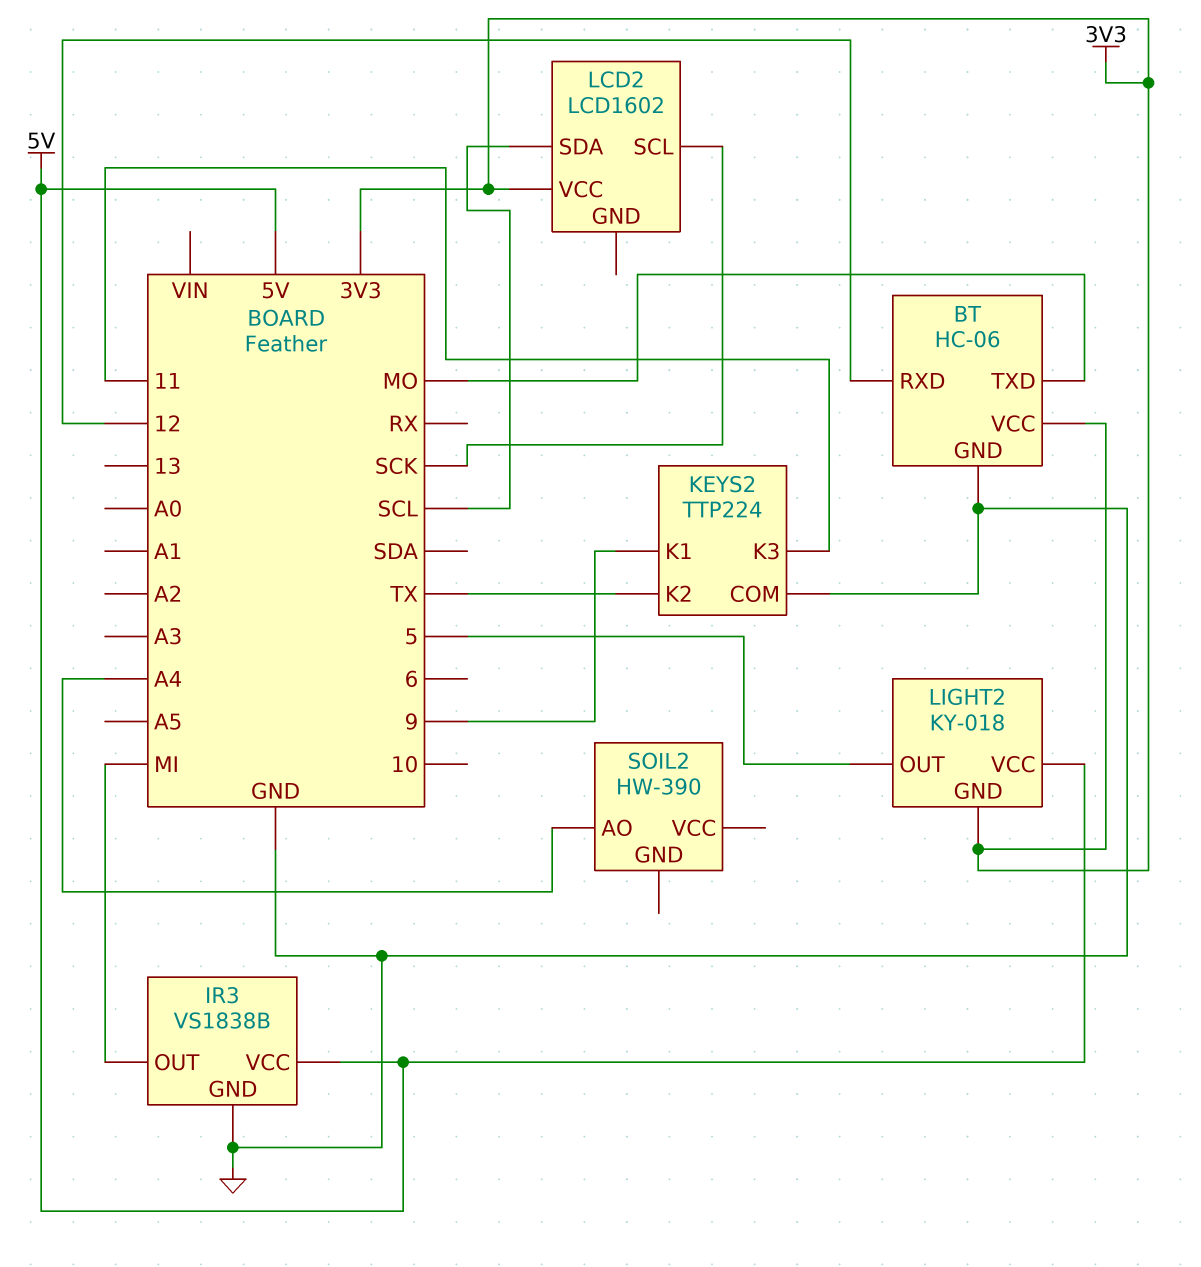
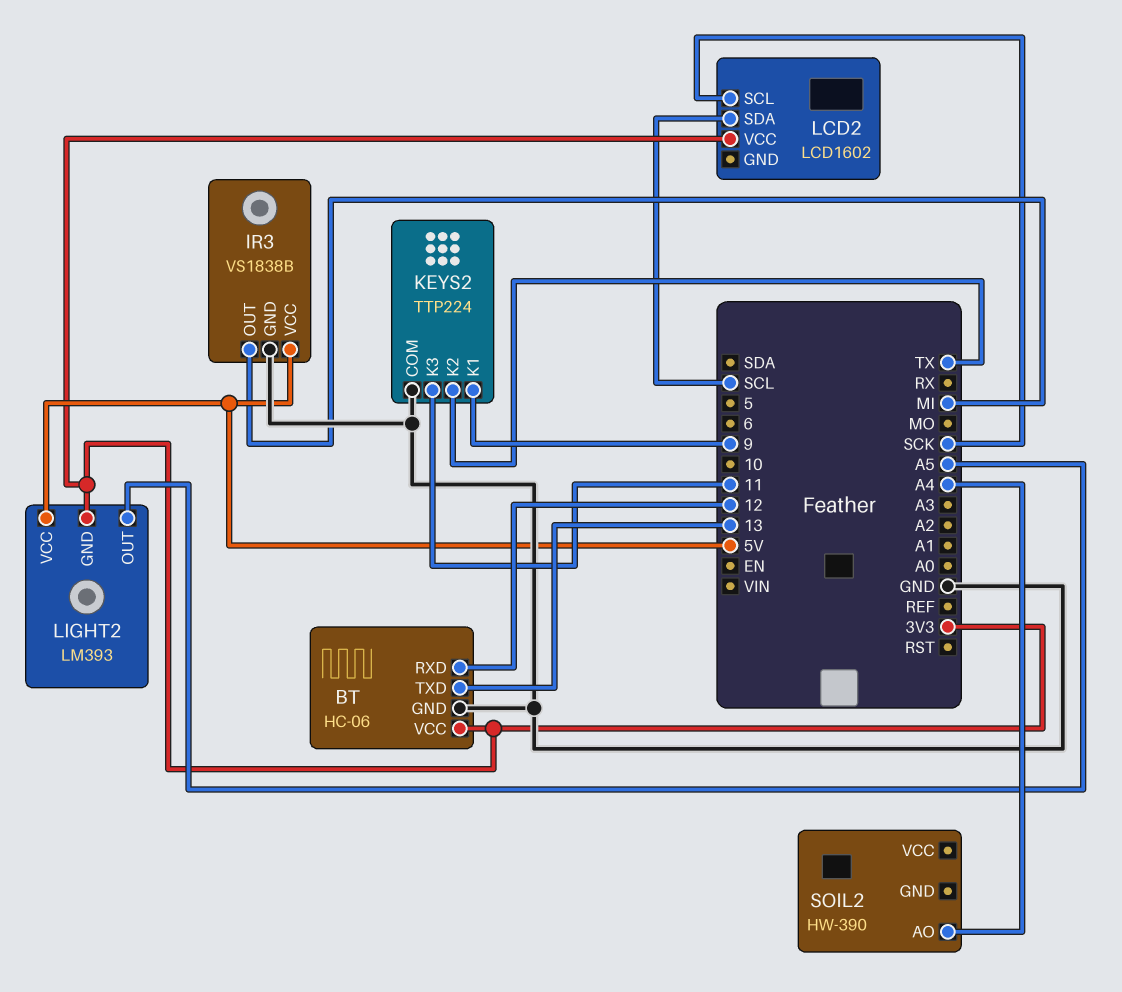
BT pin TXD: MO -> 13
LIGHT2: KY-018 -> LM393
LIGHT2 pin OUT: 5 -> A5

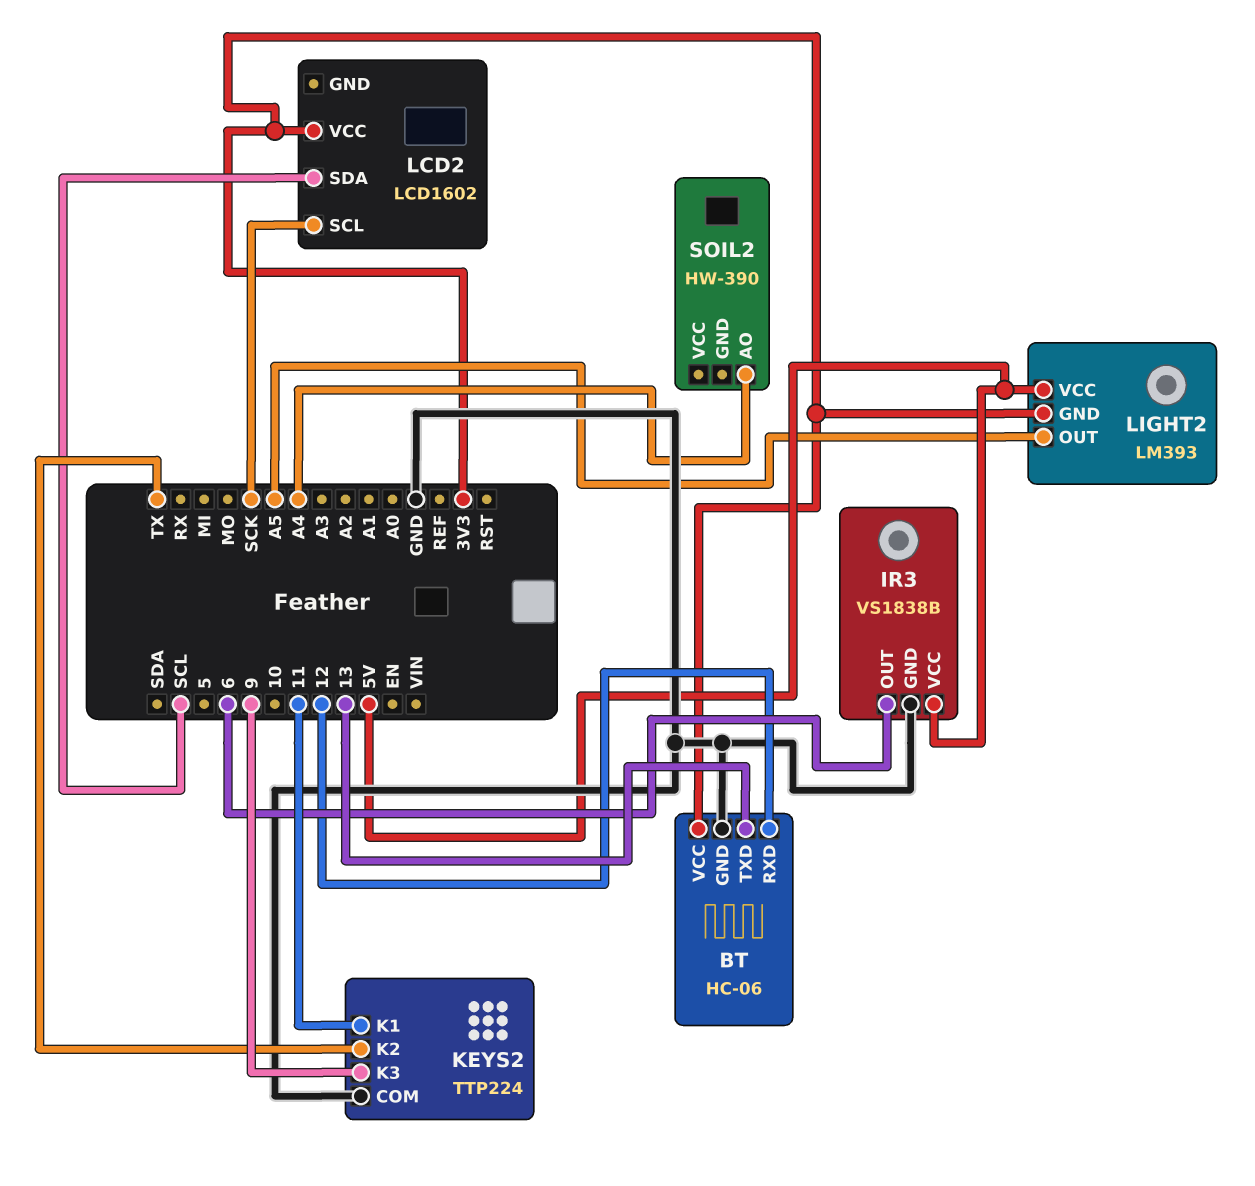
IR3 pin OUT: MI -> 6
KEYS2 pin K1: 9 -> 11
KEYS2 pin K3: 11 -> 9

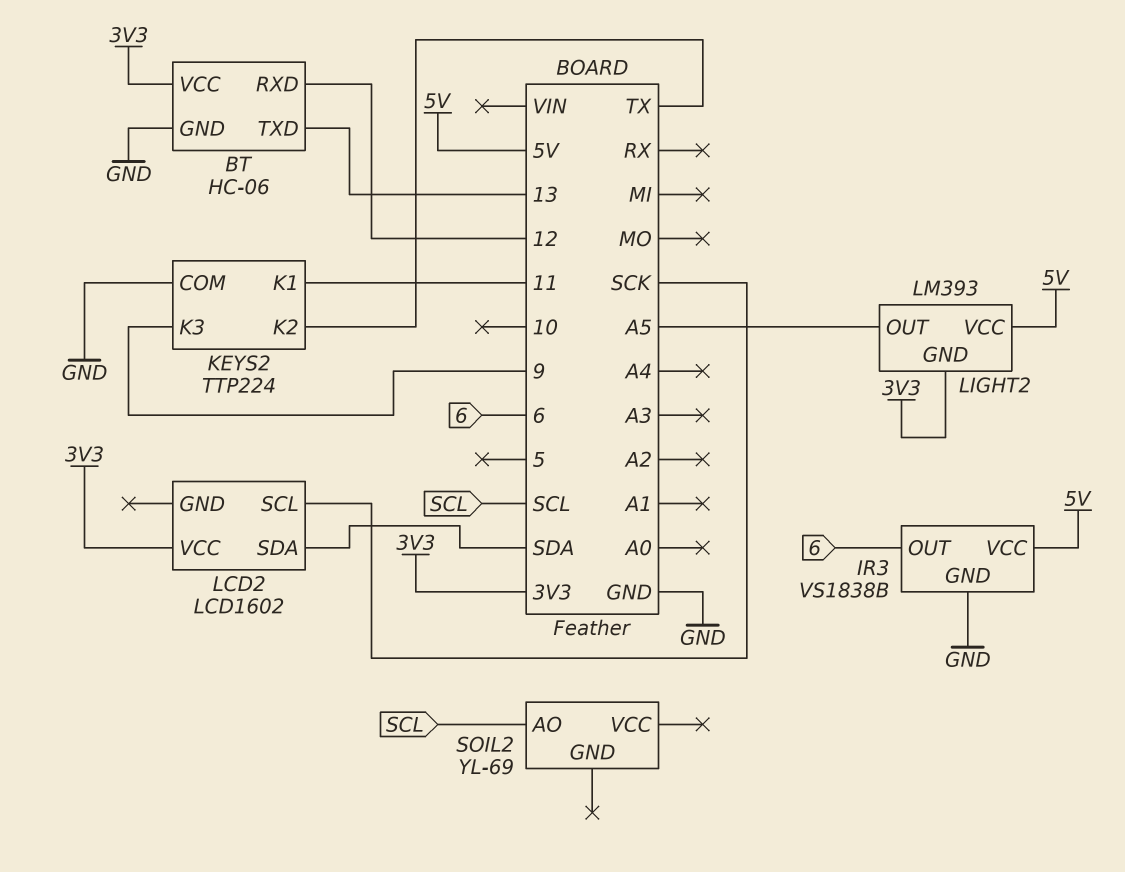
LCD2 pin SDA: SCL -> SDA
SOIL2: HW-390 -> YL-69
SOIL2 pin AO: A4 -> SCL

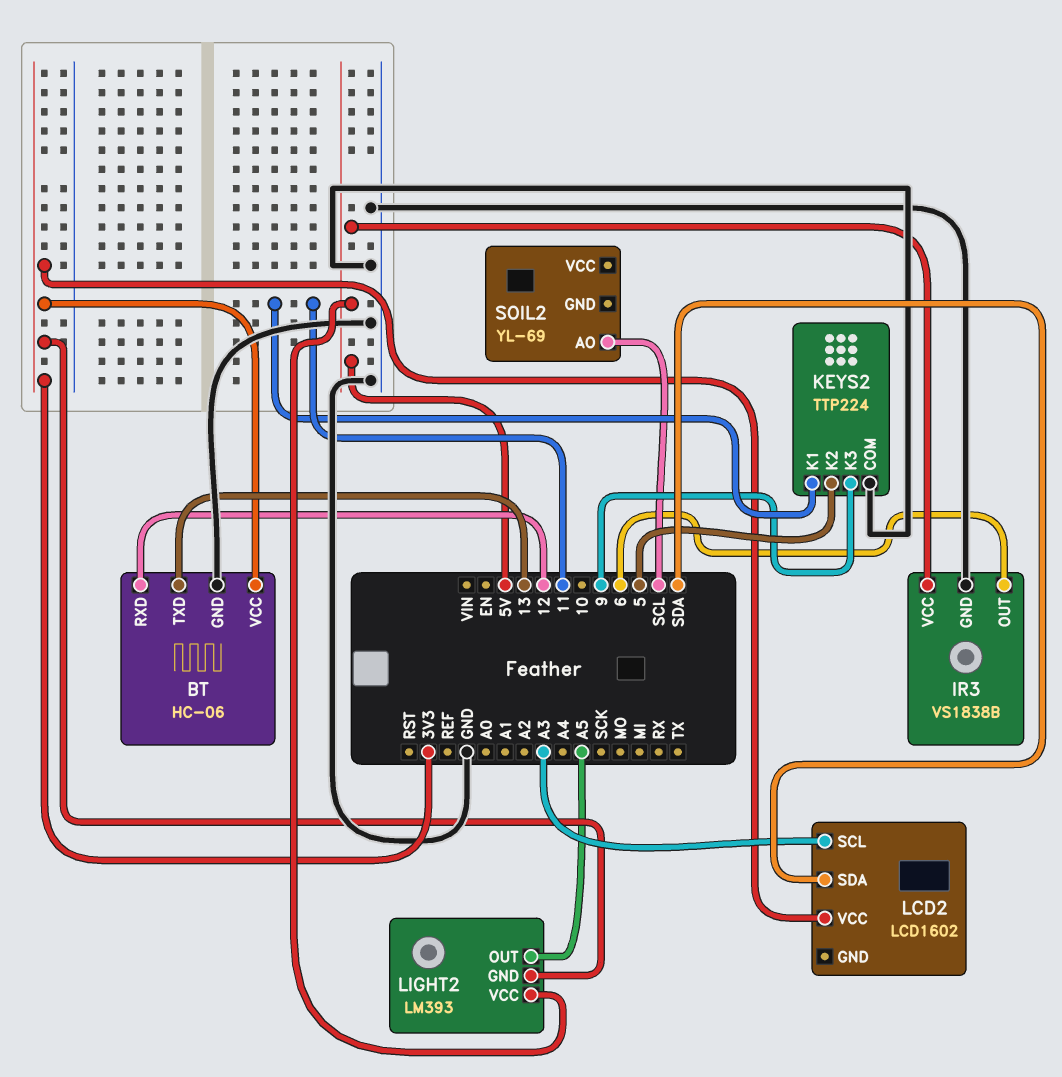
KEYS2 pin K2: TX -> 5
LCD2 pin SCL: SCK -> A3

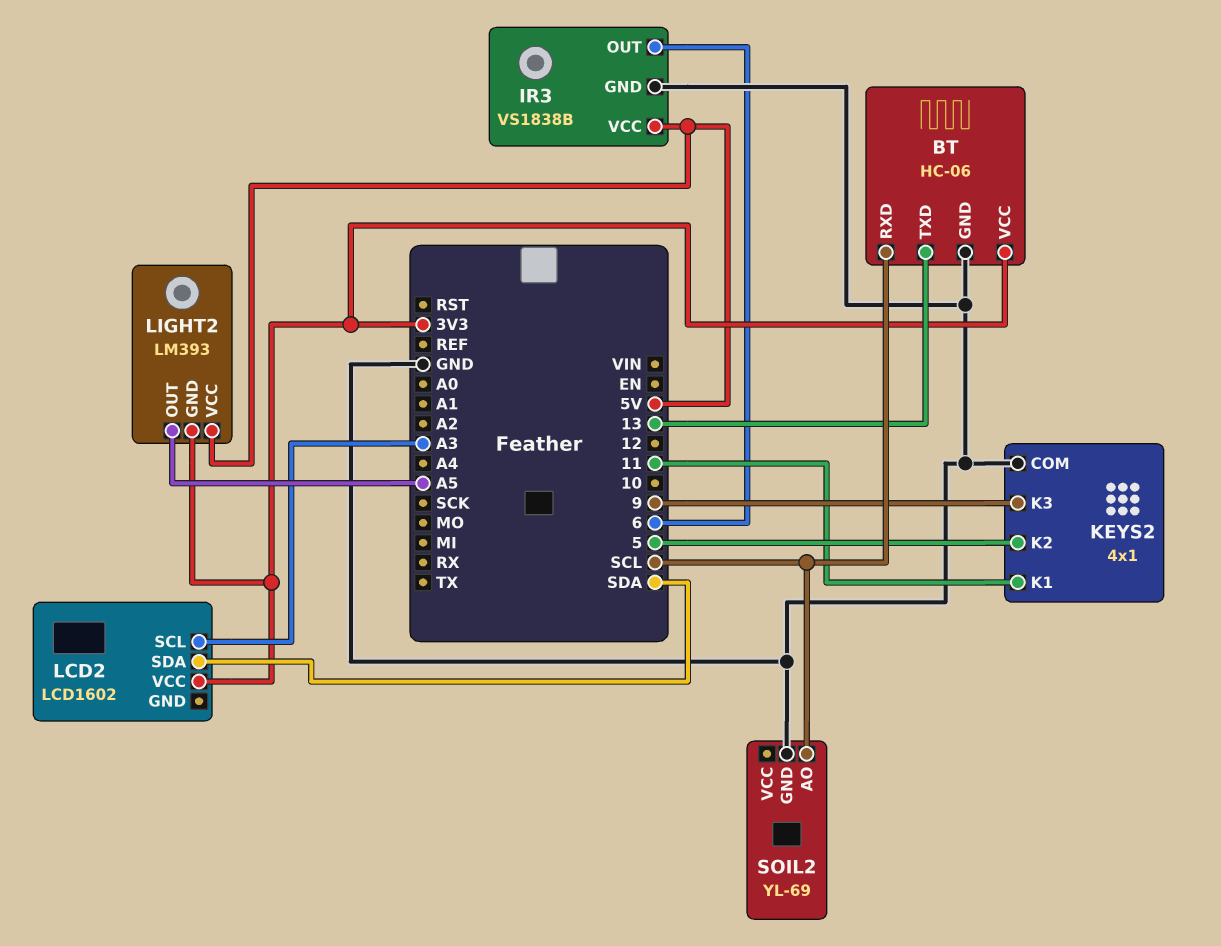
BT pin RXD: 12 -> SCL
KEYS2: TTP224 -> 4x1
SOIL2 pin GND: none -> GND

